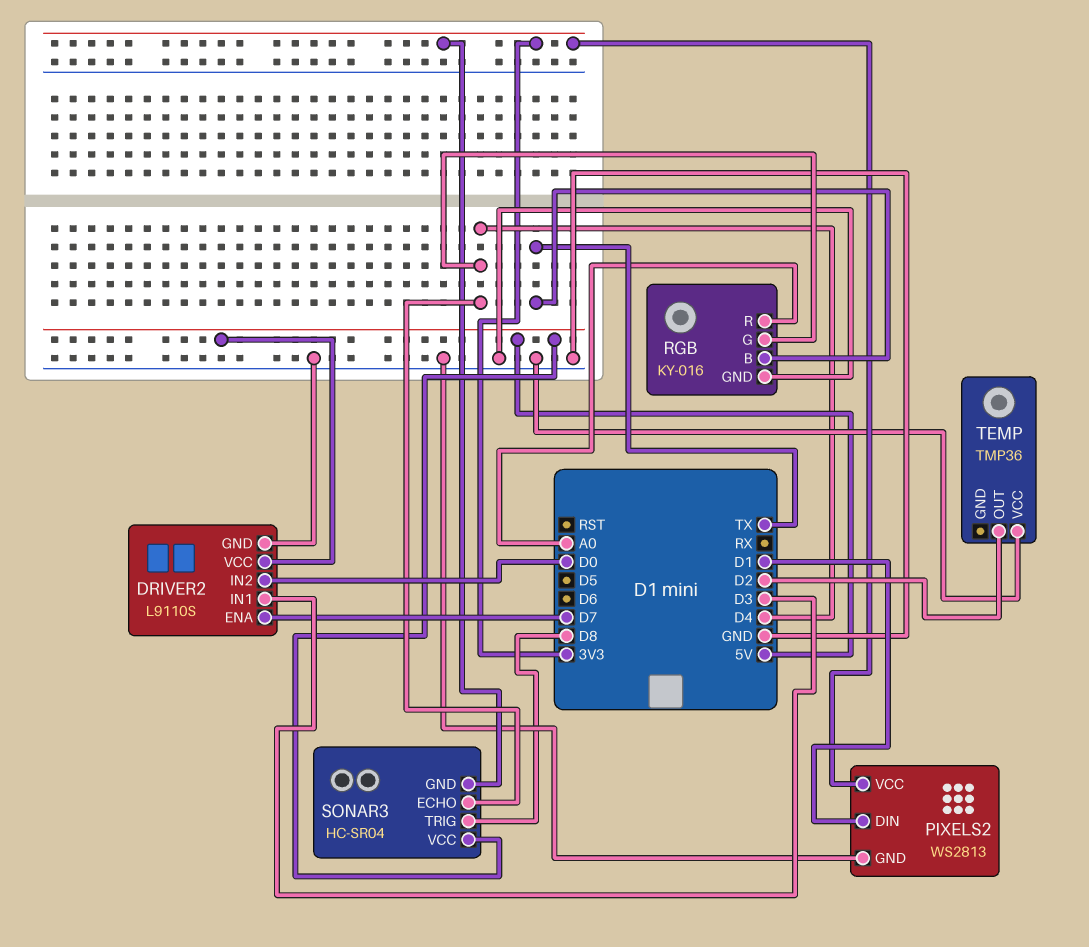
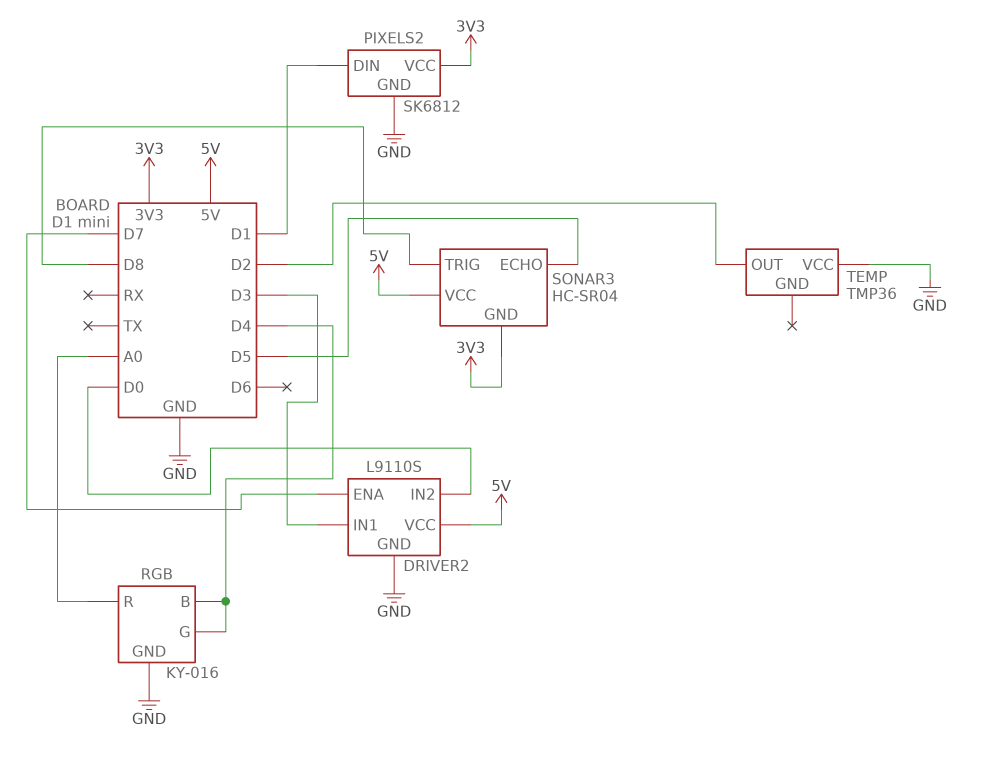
PIXELS2: WS2813 -> SK6812
RGB pin B: TX -> D4
SONAR3 pin ECHO: D4 -> D5

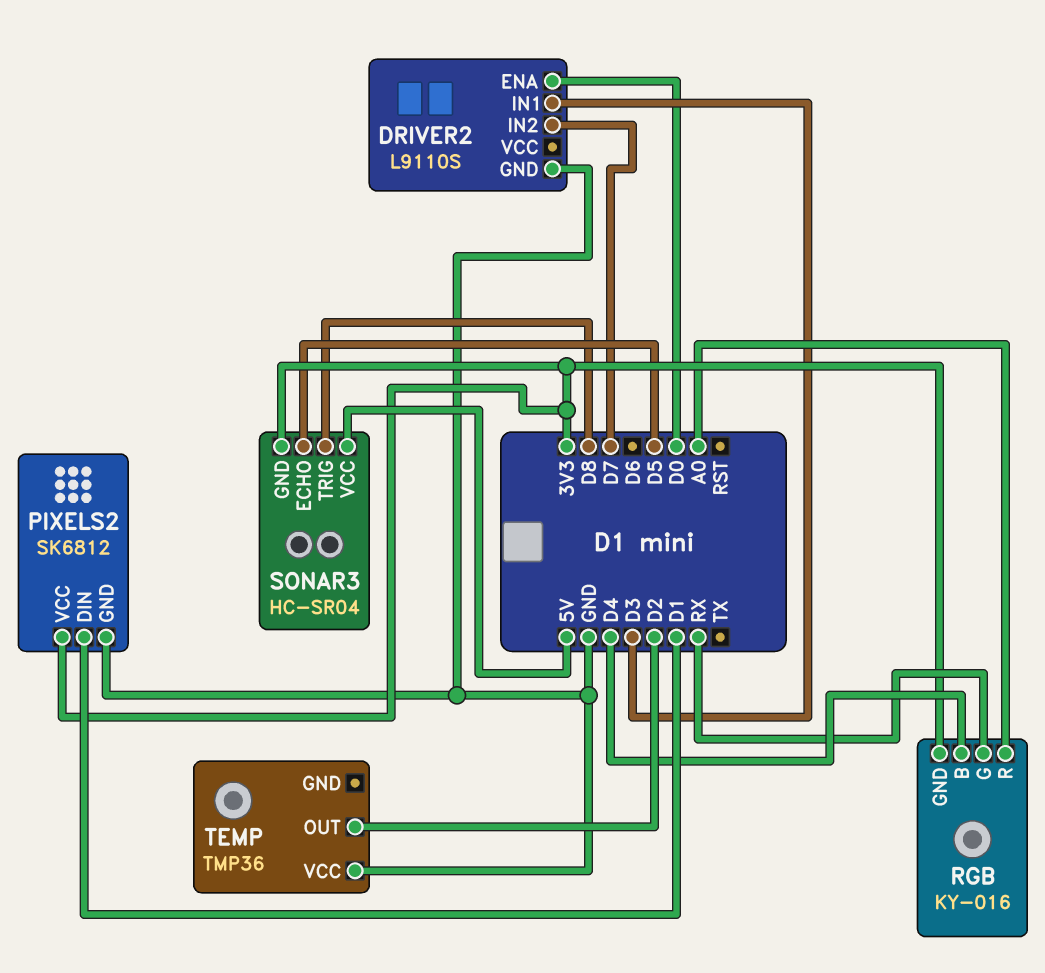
DRIVER2 pin ENA: D7 -> D0
DRIVER2 pin IN2: D0 -> D7
DRIVER2 pin VCC: 5V -> none
RGB pin G: D4 -> RX
RGB pin GND: GND -> 3V3

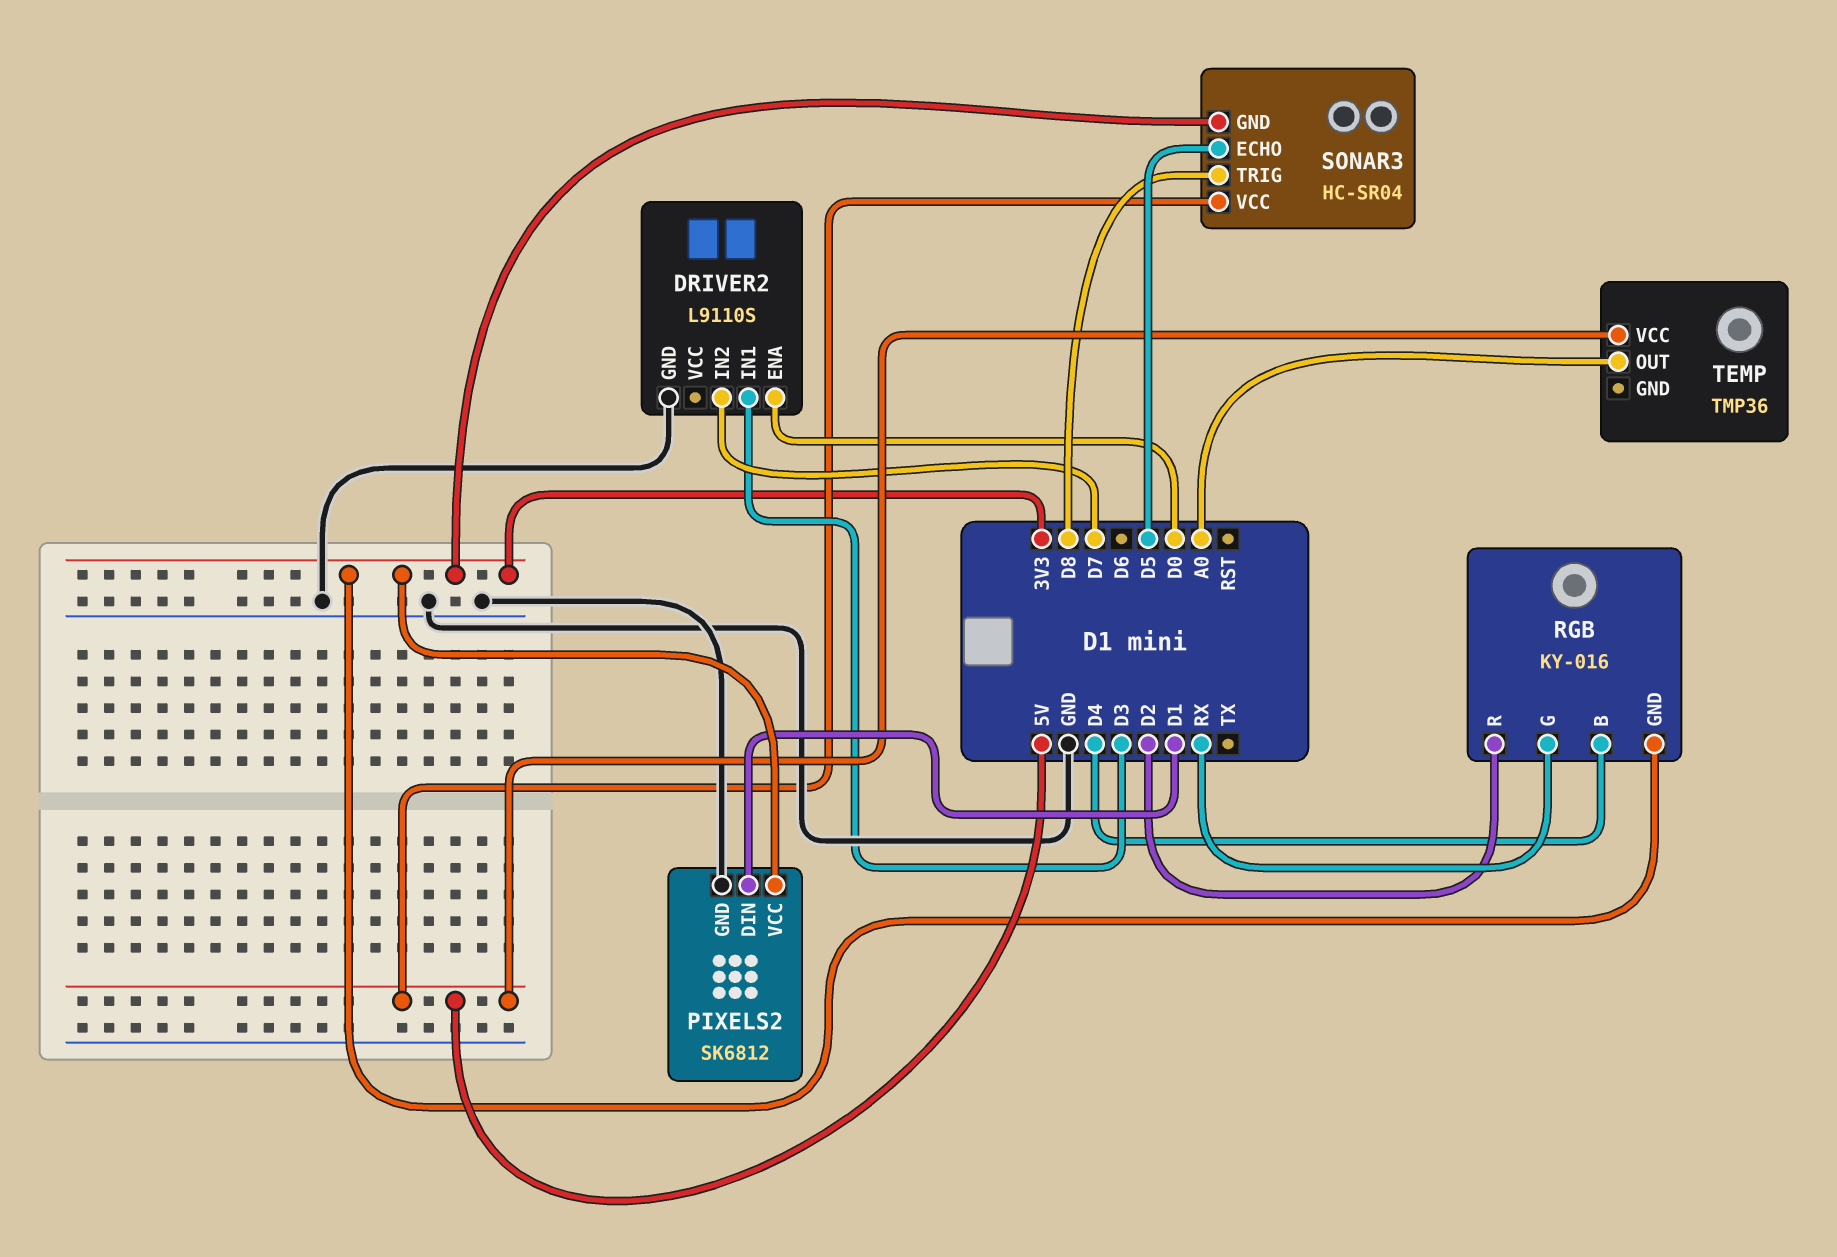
RGB pin R: A0 -> D2
TEMP pin OUT: D2 -> A0
TEMP pin VCC: GND -> 5V

